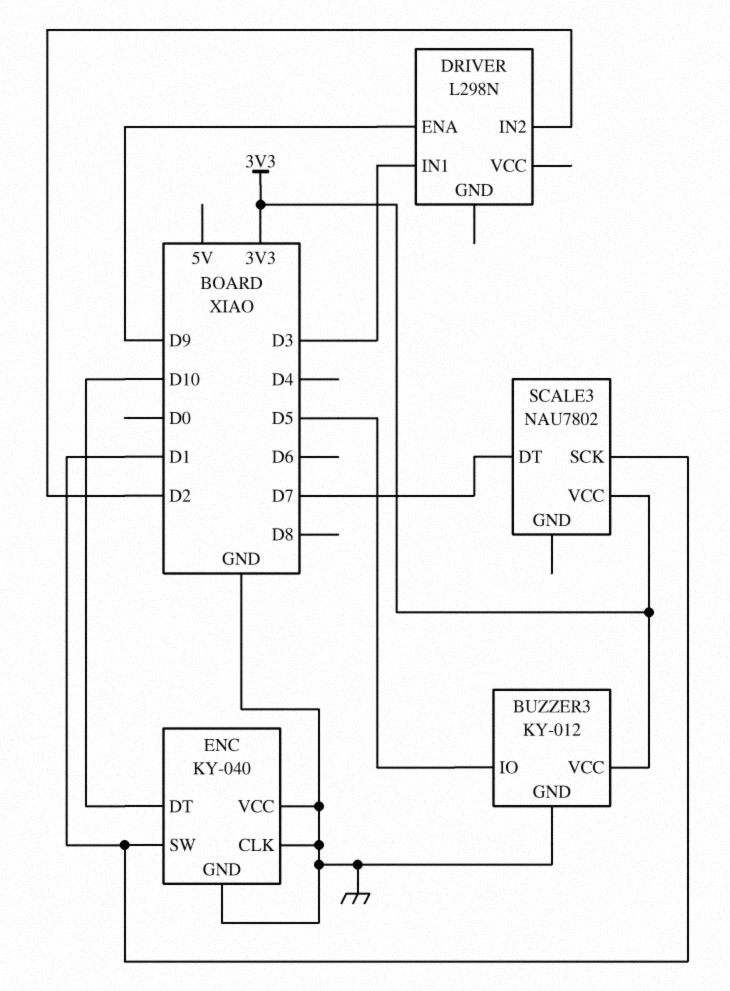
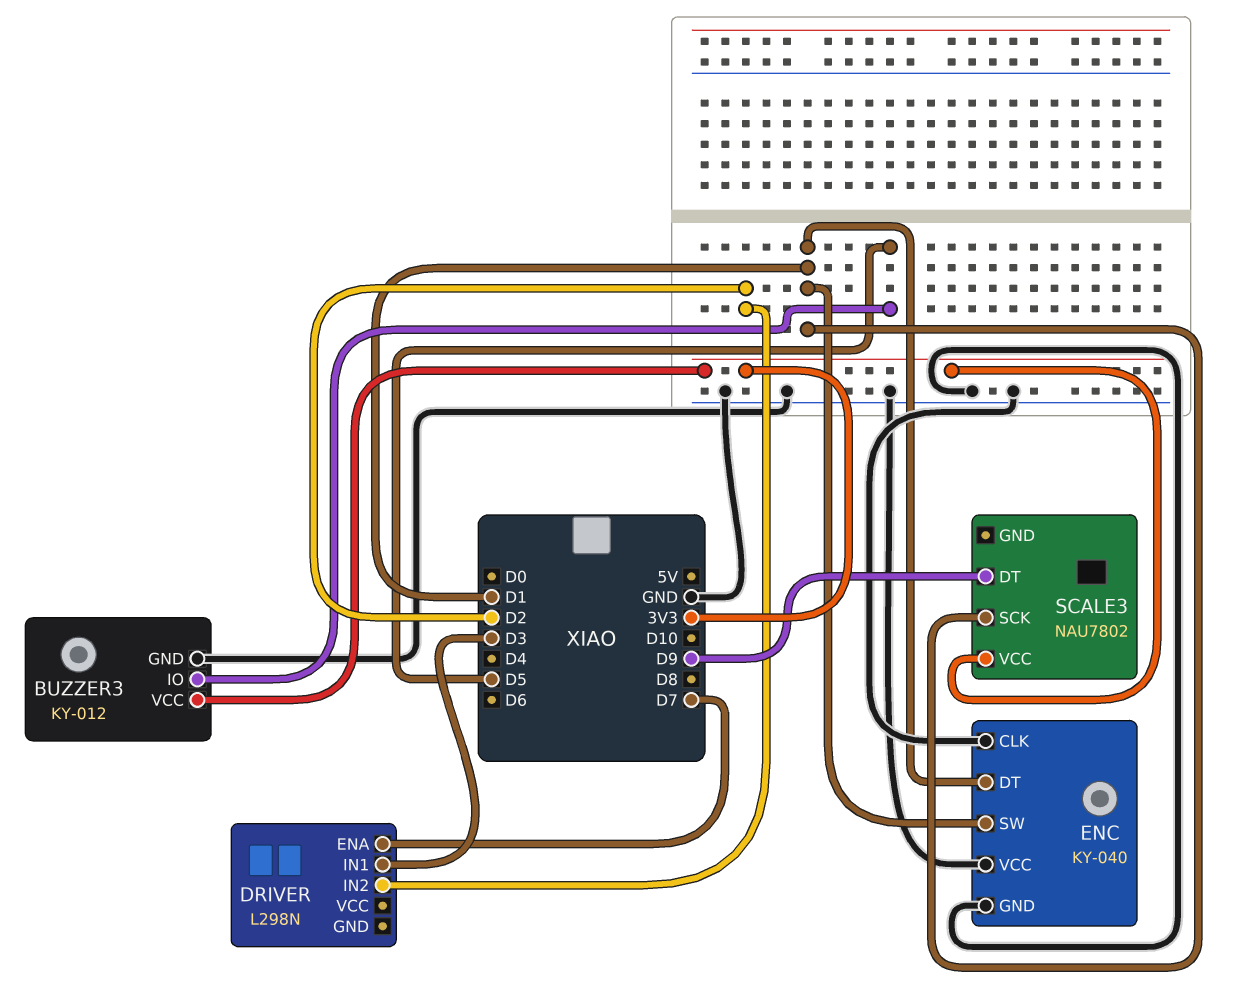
DRIVER pin ENA: D9 -> D7
ENC pin DT: D10 -> D1
SCALE3 pin DT: D7 -> D9

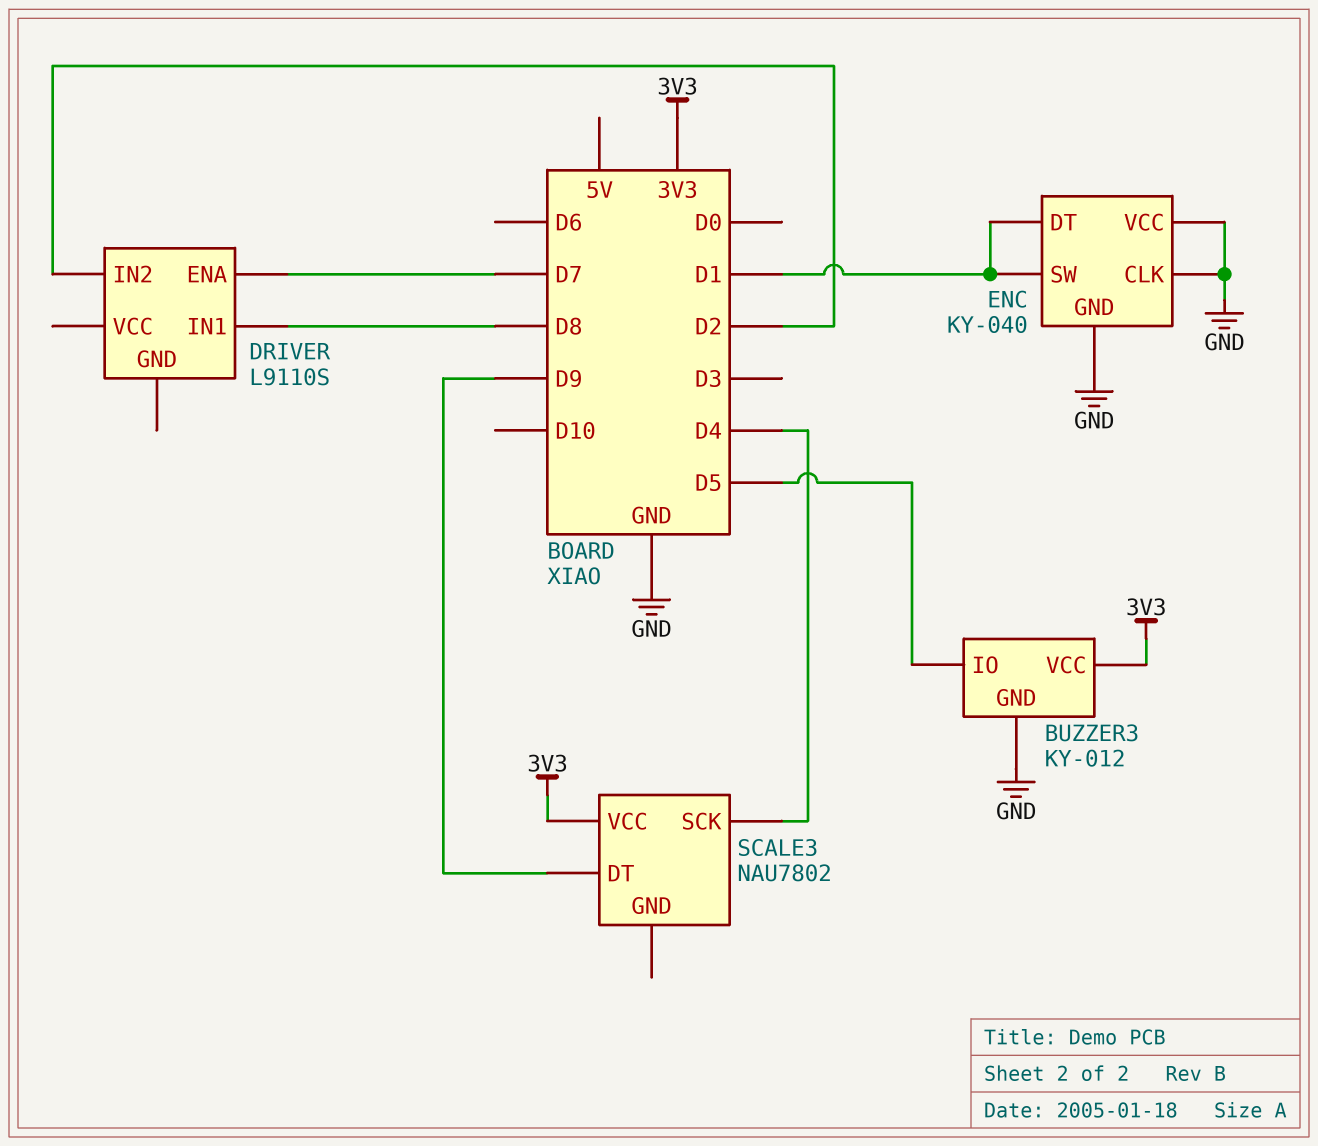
DRIVER: L298N -> L9110S
DRIVER pin IN1: D3 -> D8
SCALE3 pin SCK: D1 -> D4

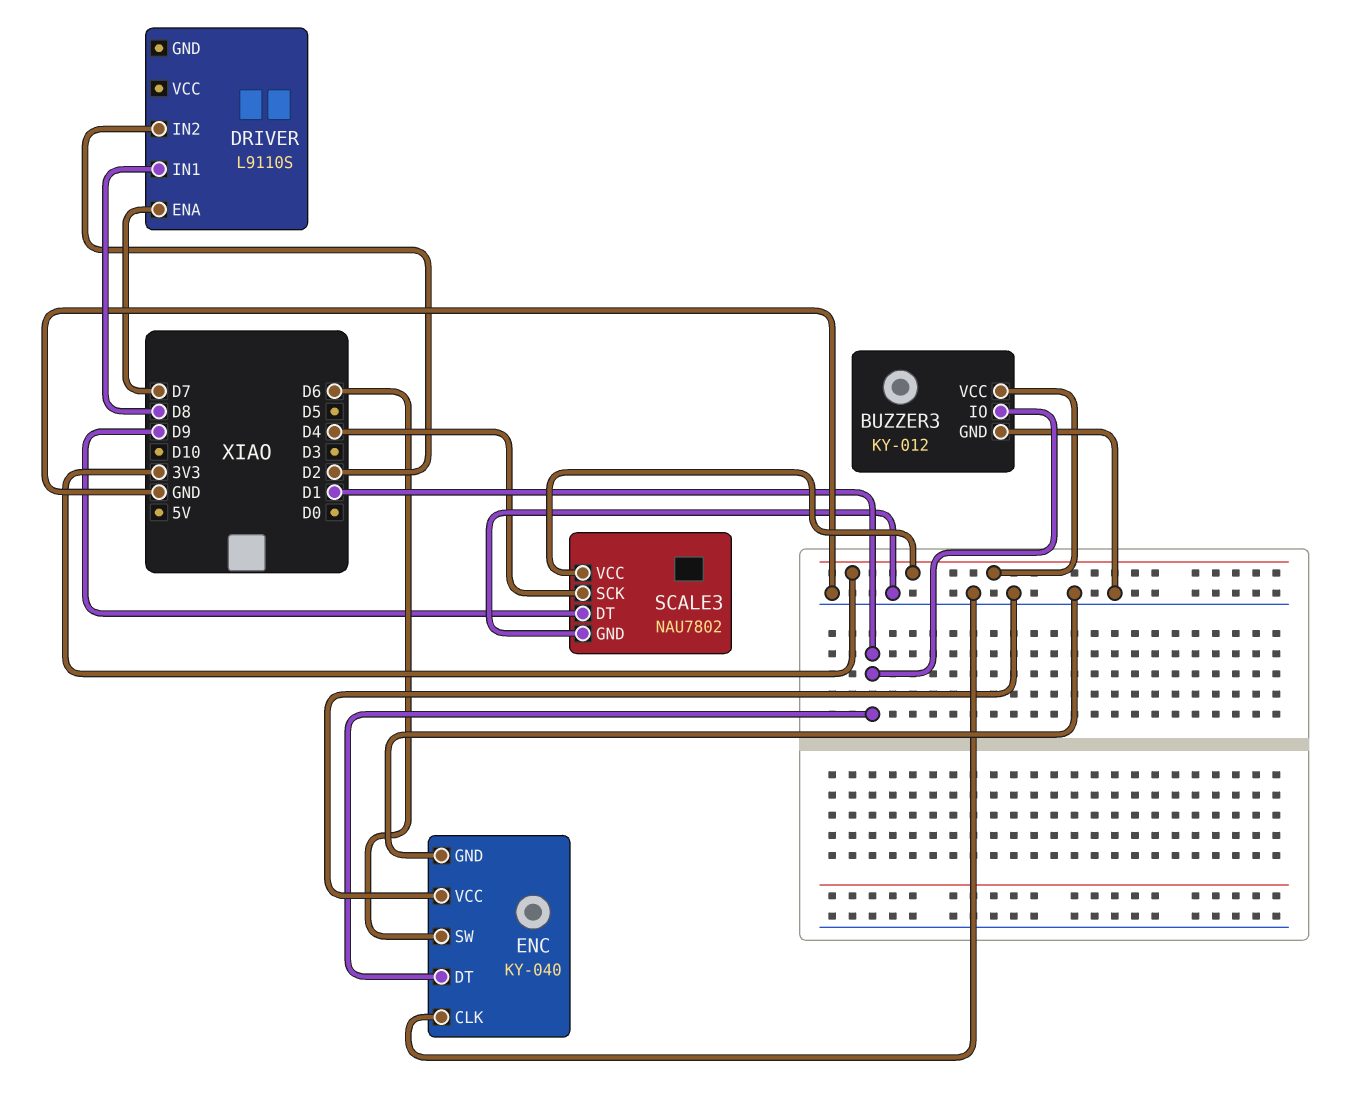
BUZZER3 pin IO: D5 -> D1
ENC pin SW: D1 -> D6
SCALE3 pin GND: none -> GND

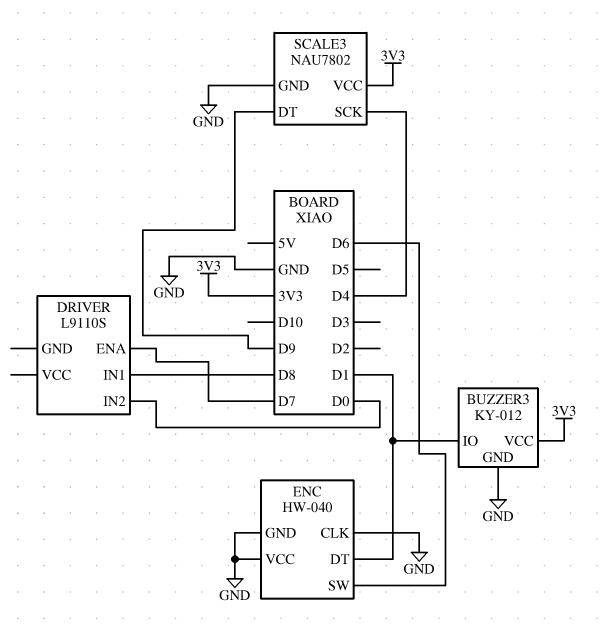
DRIVER pin IN2: D2 -> D0
ENC: KY-040 -> HW-040

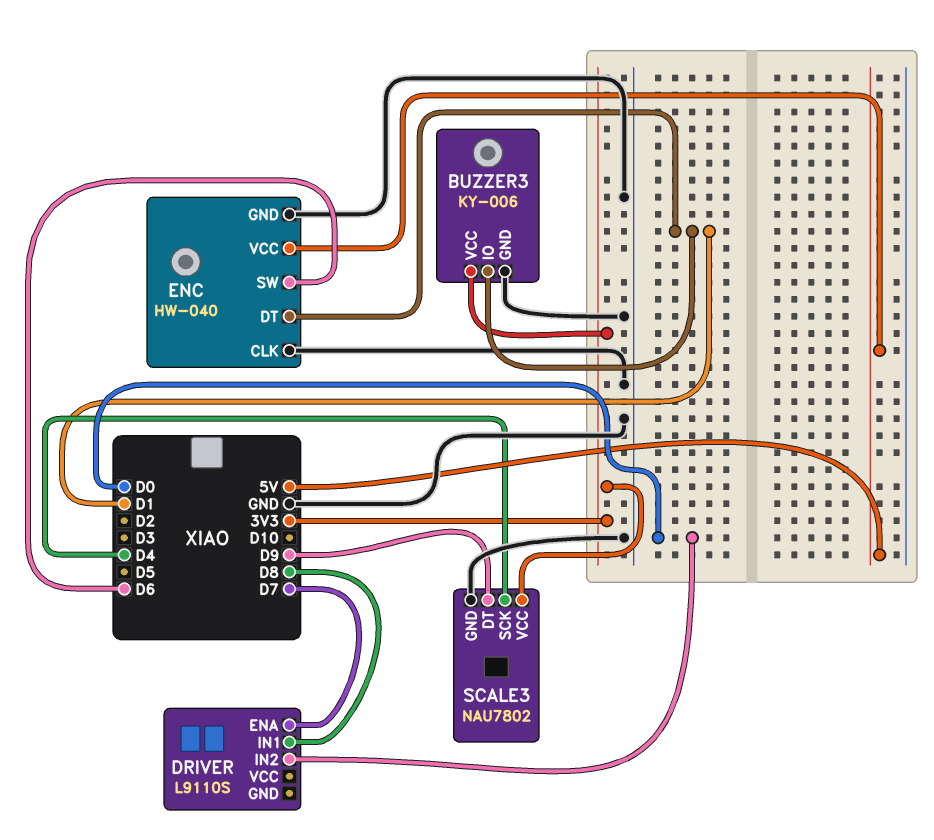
BUZZER3: KY-012 -> KY-006
ENC pin VCC: GND -> 5V

